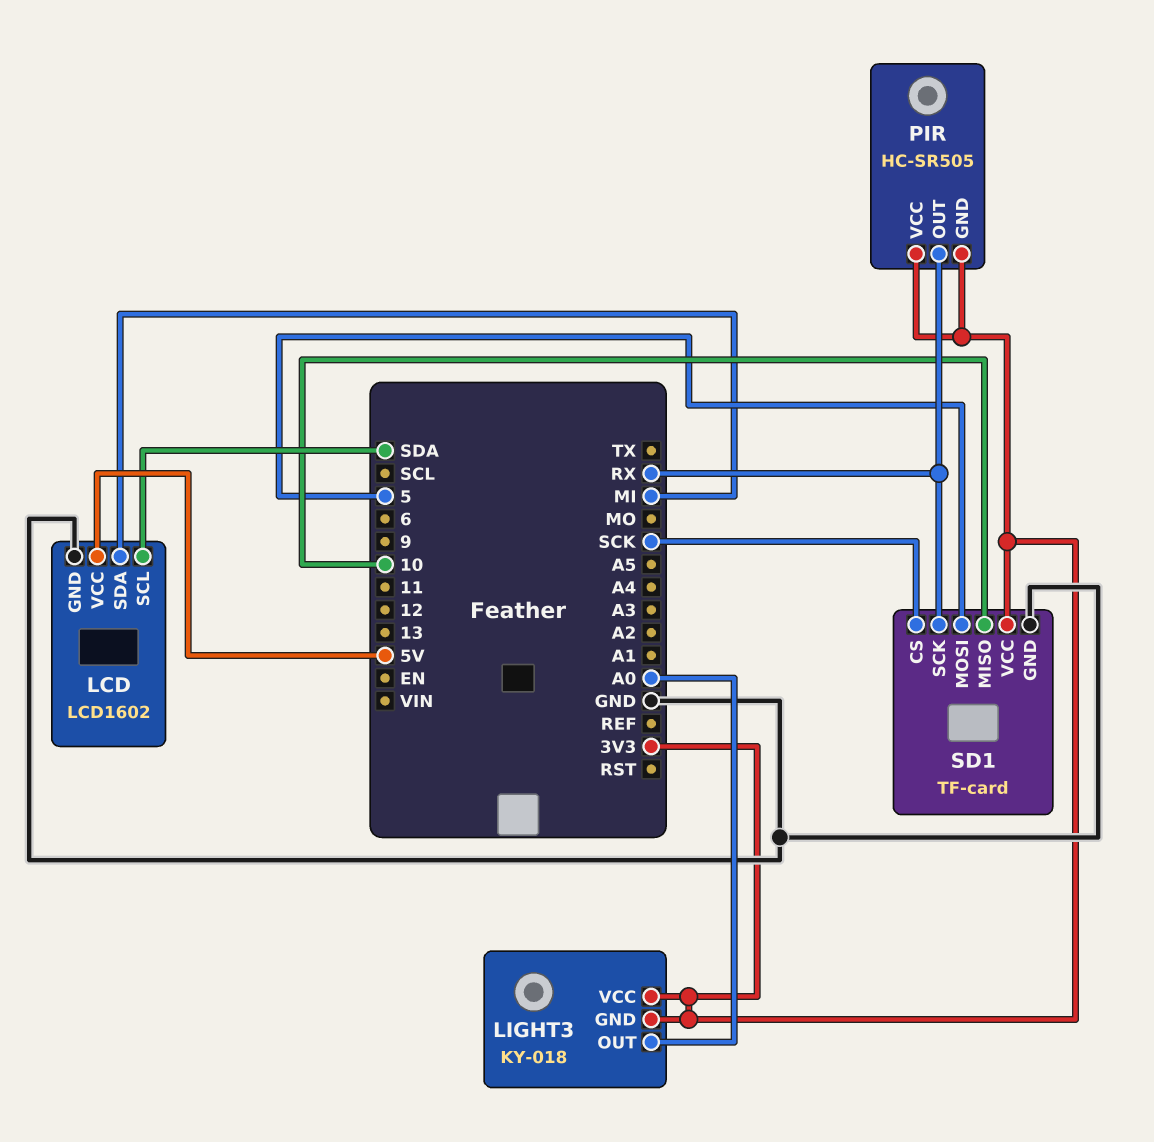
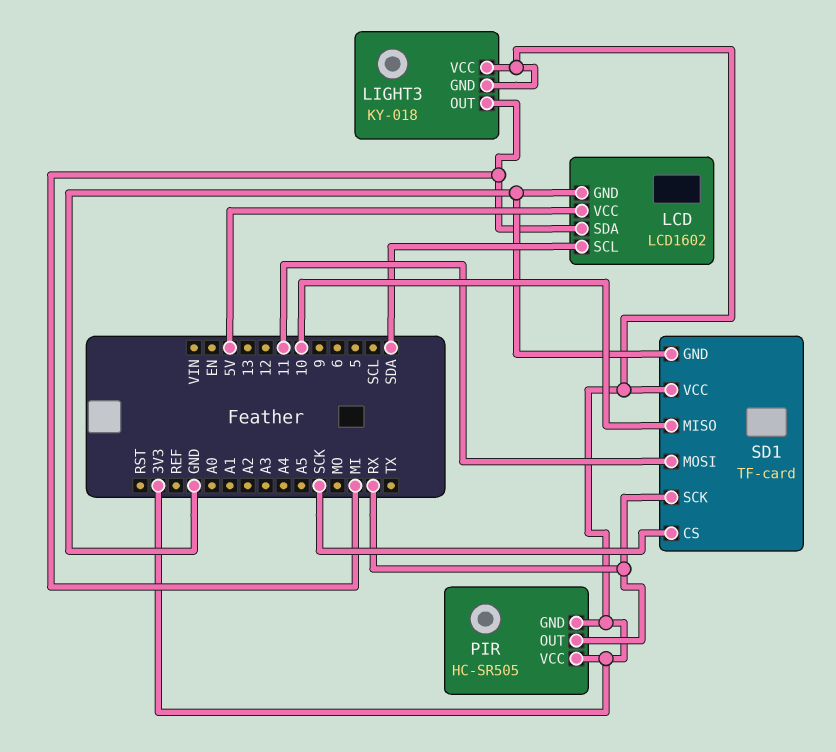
LIGHT3 pin OUT: A0 -> MI
SD1 pin MOSI: 5 -> 11

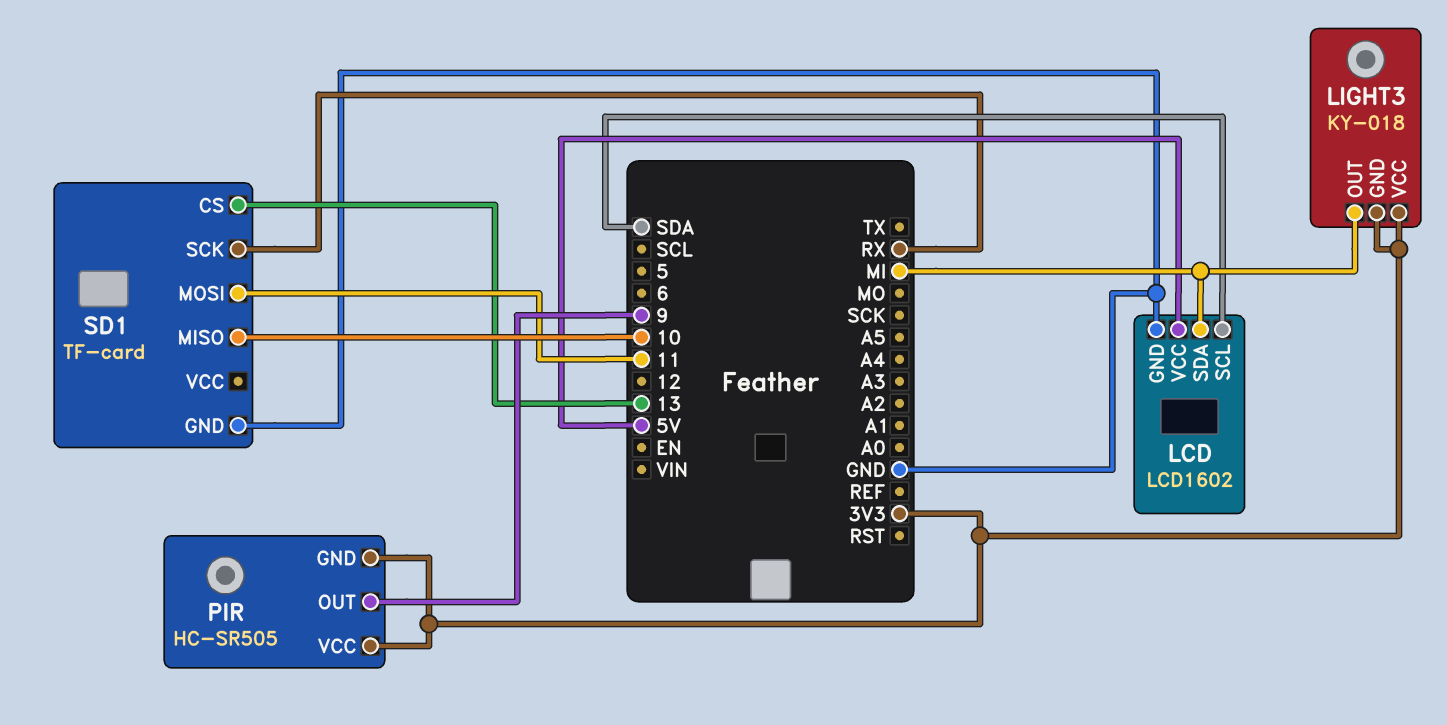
PIR pin OUT: RX -> 9
SD1 pin CS: SCK -> 13
SD1 pin VCC: 3V3 -> none

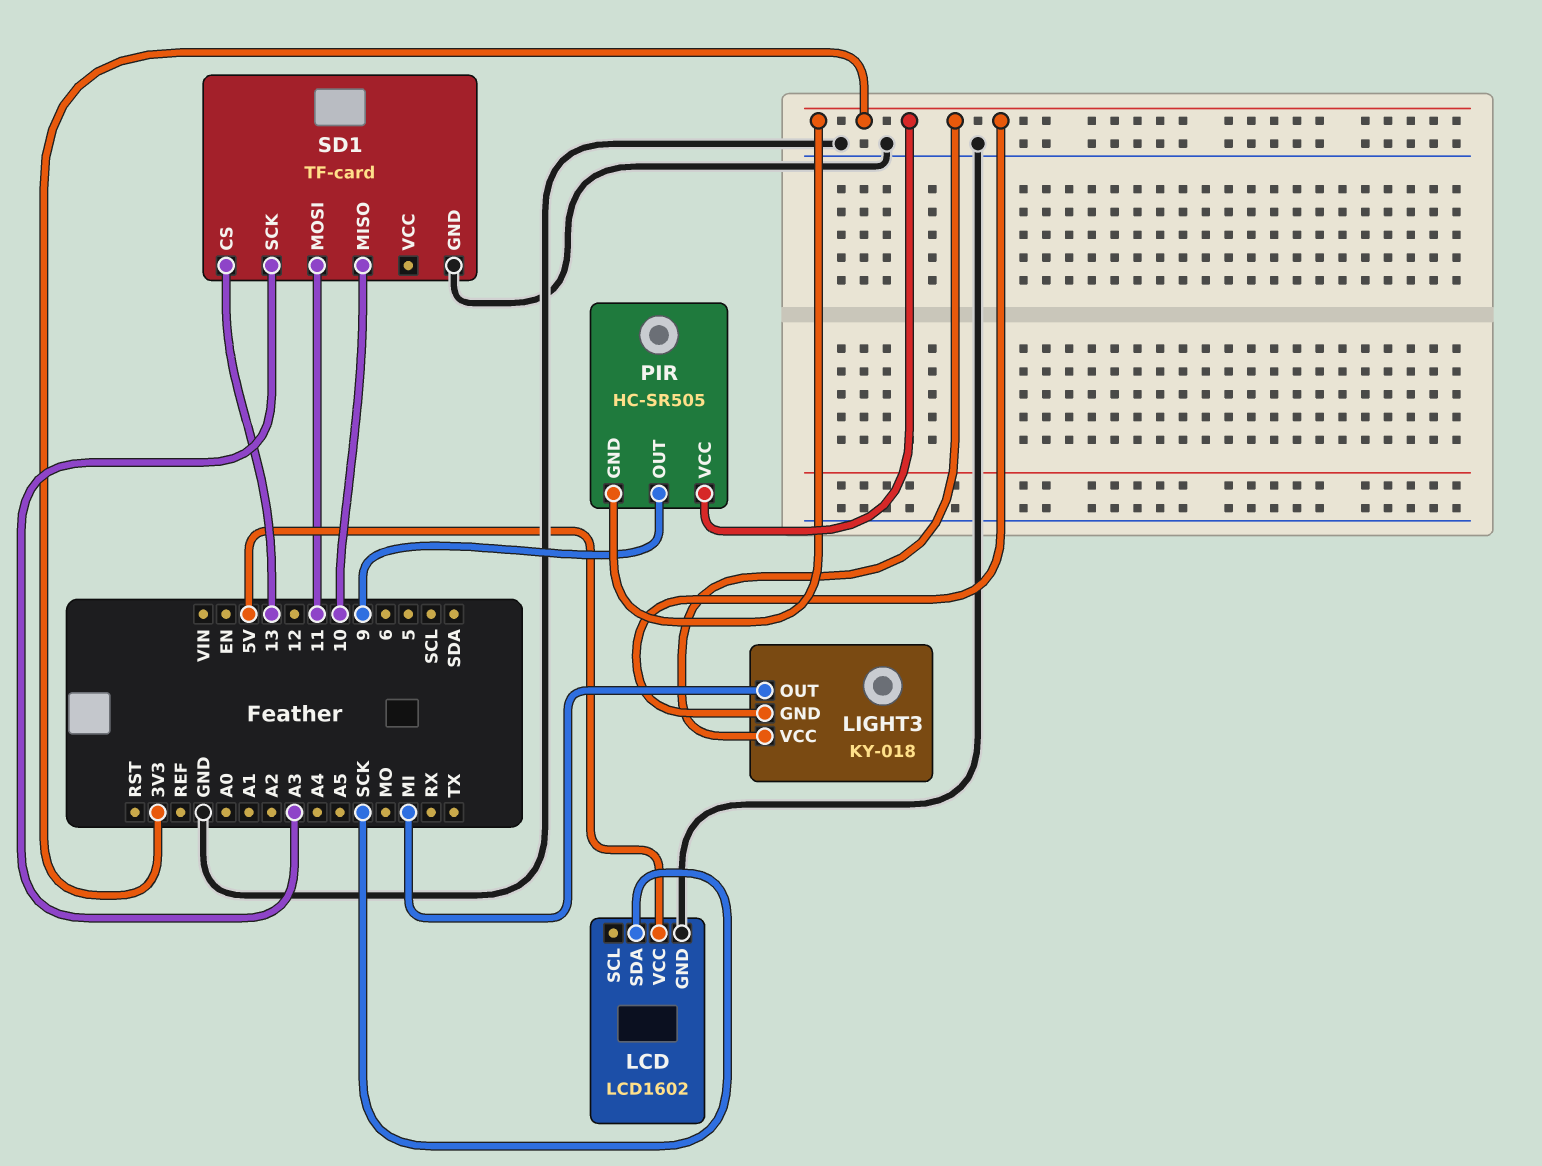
LCD pin SCL: SDA -> none
LCD pin SDA: MI -> SCK
SD1 pin SCK: RX -> A3

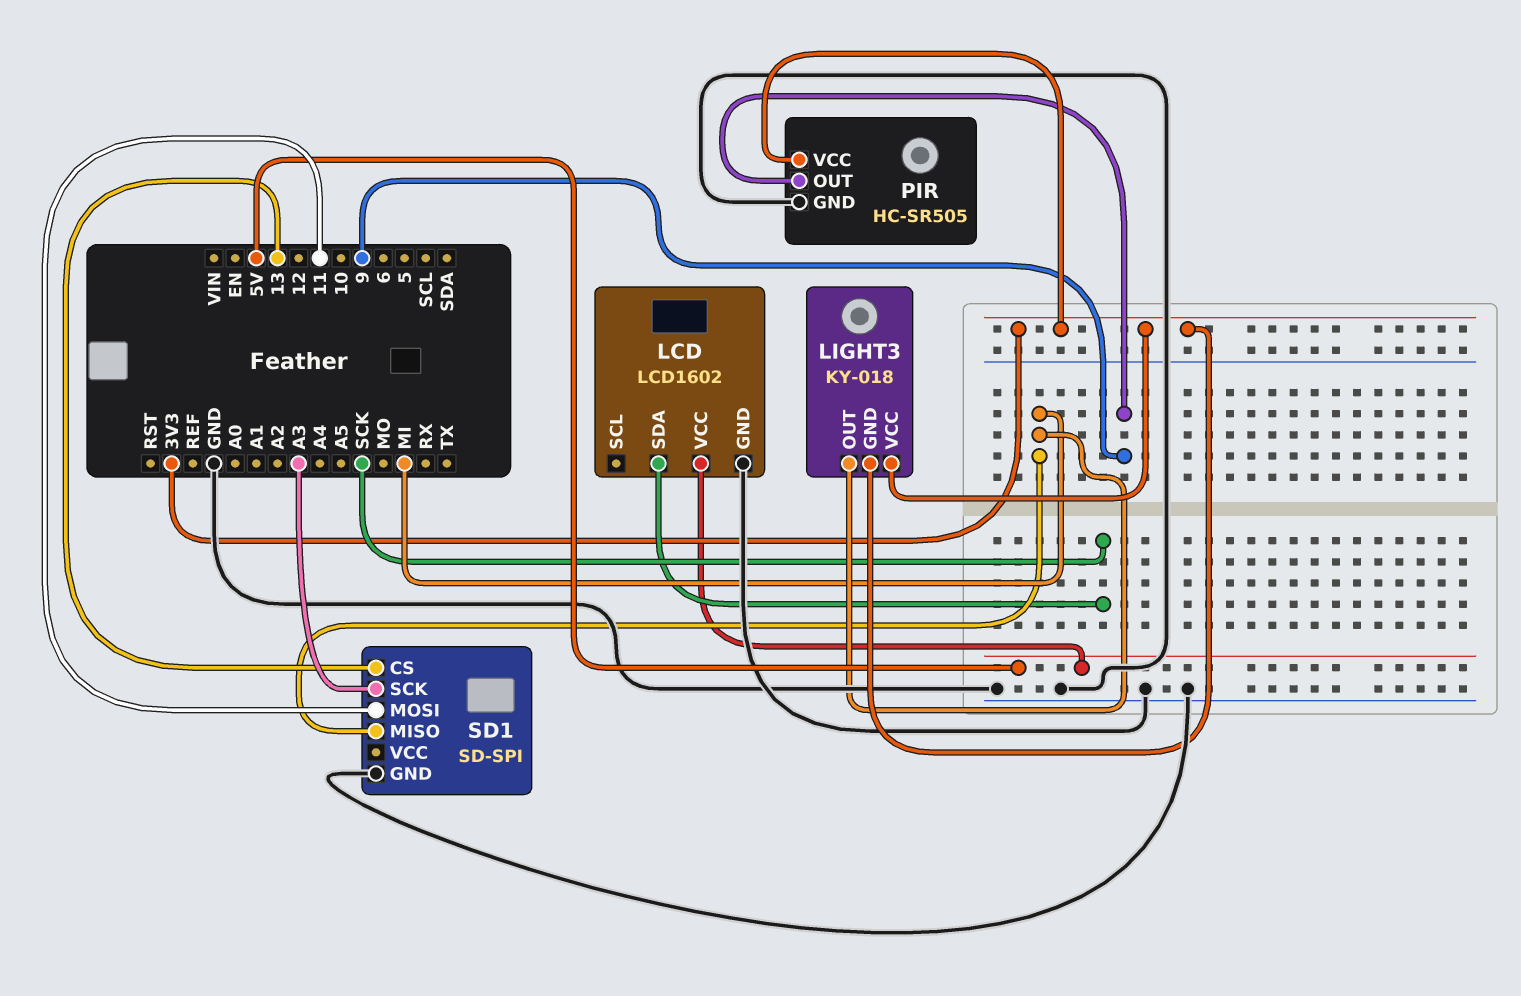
PIR pin GND: 3V3 -> GND
SD1: TF-card -> SD-SPI
SD1 pin MISO: 10 -> MI

